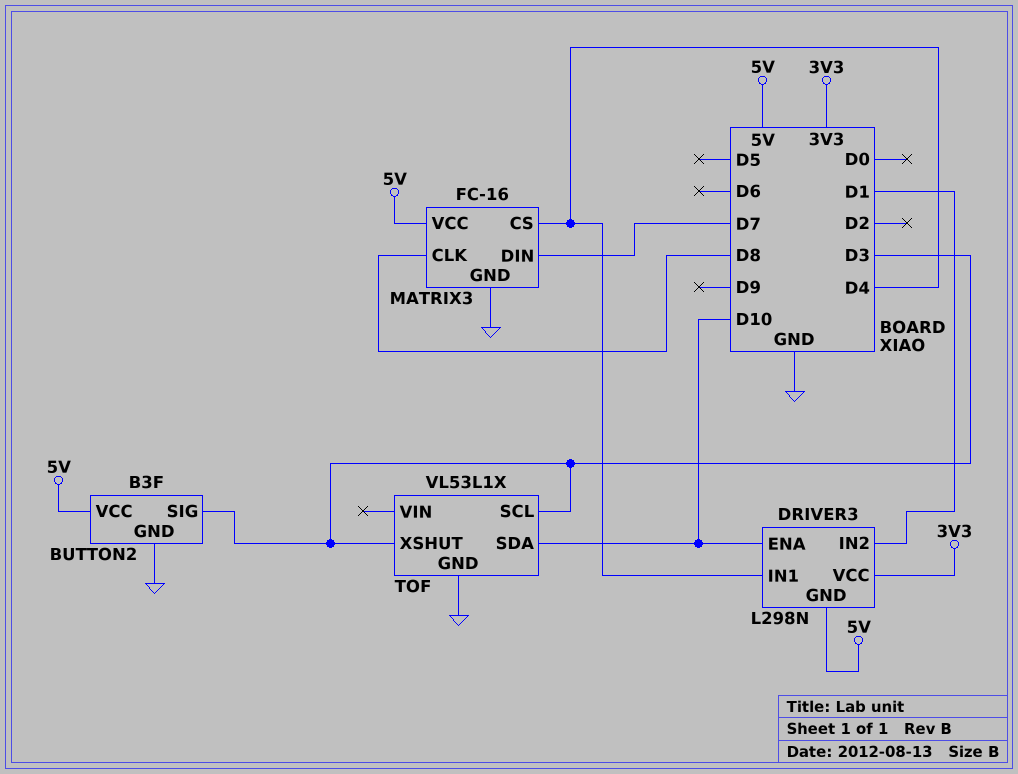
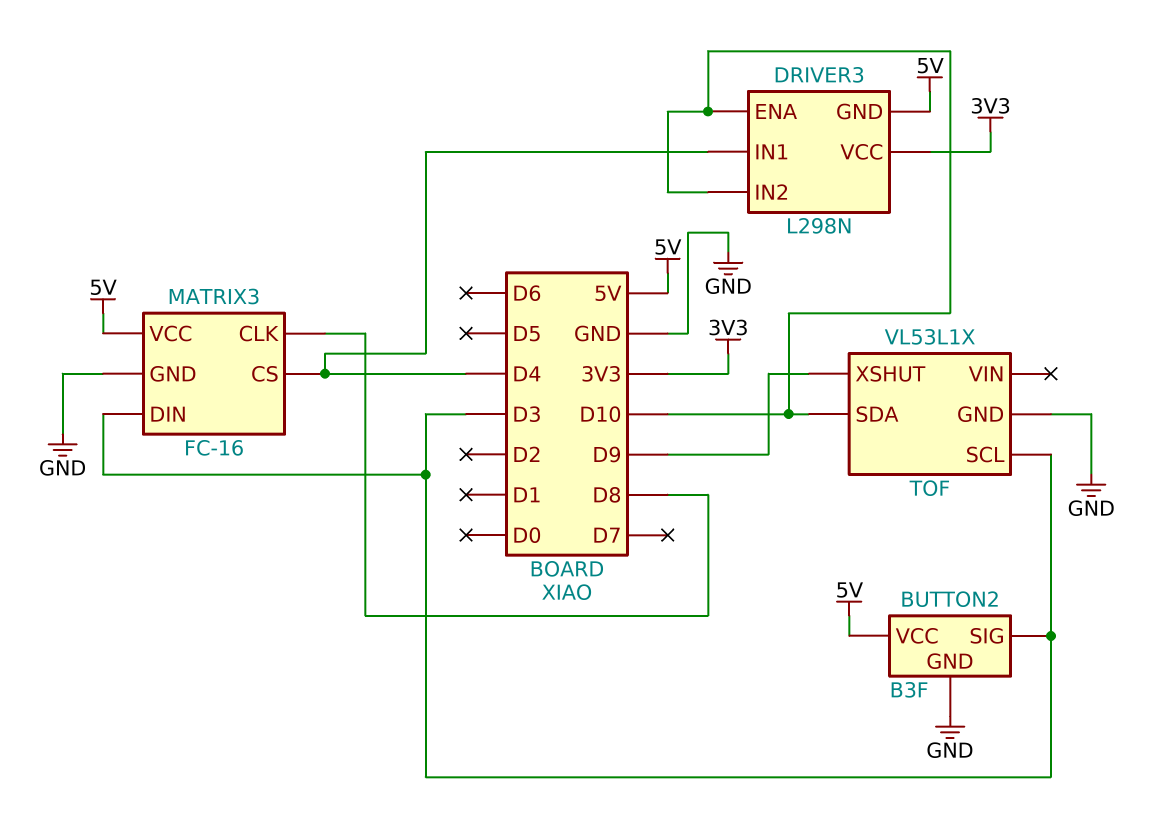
DRIVER3 pin IN2: D1 -> D10
MATRIX3 pin DIN: D7 -> D3
TOF pin XSHUT: D3 -> D9

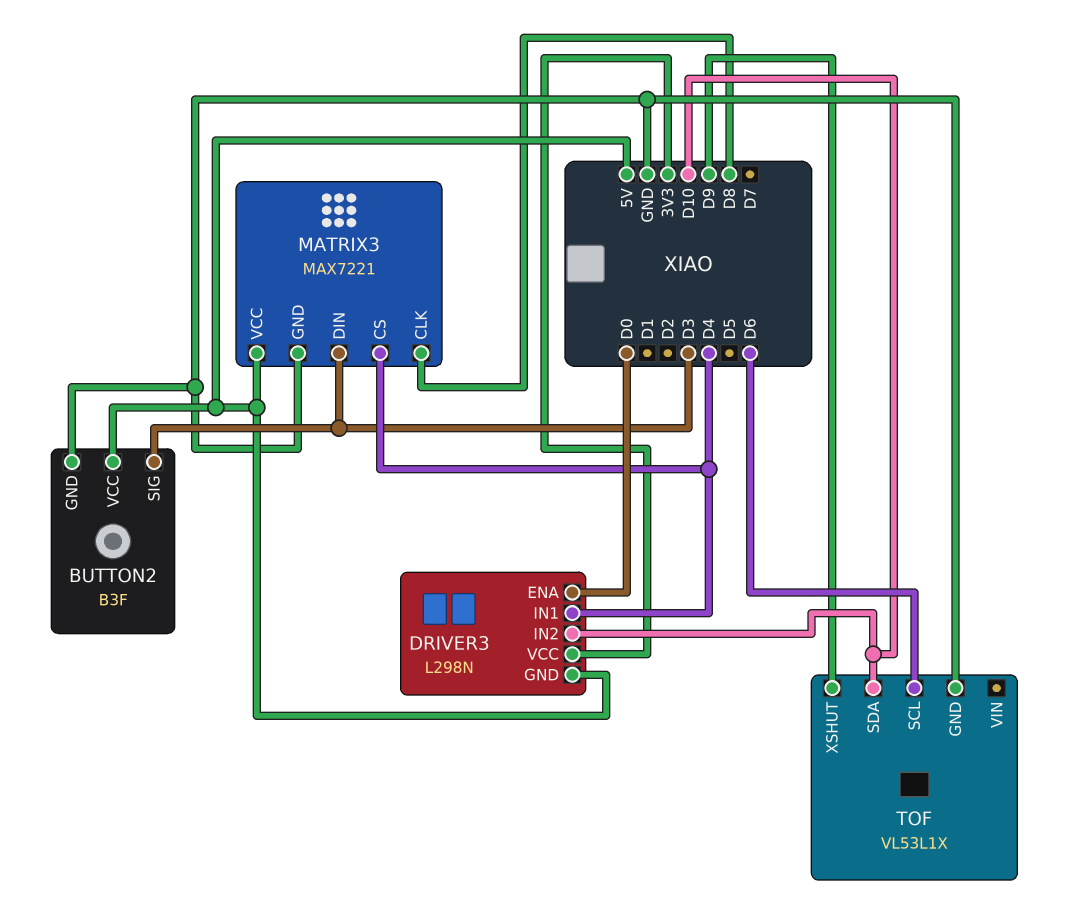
DRIVER3 pin ENA: D10 -> D0
MATRIX3: FC-16 -> MAX7221
TOF pin SCL: D3 -> D6

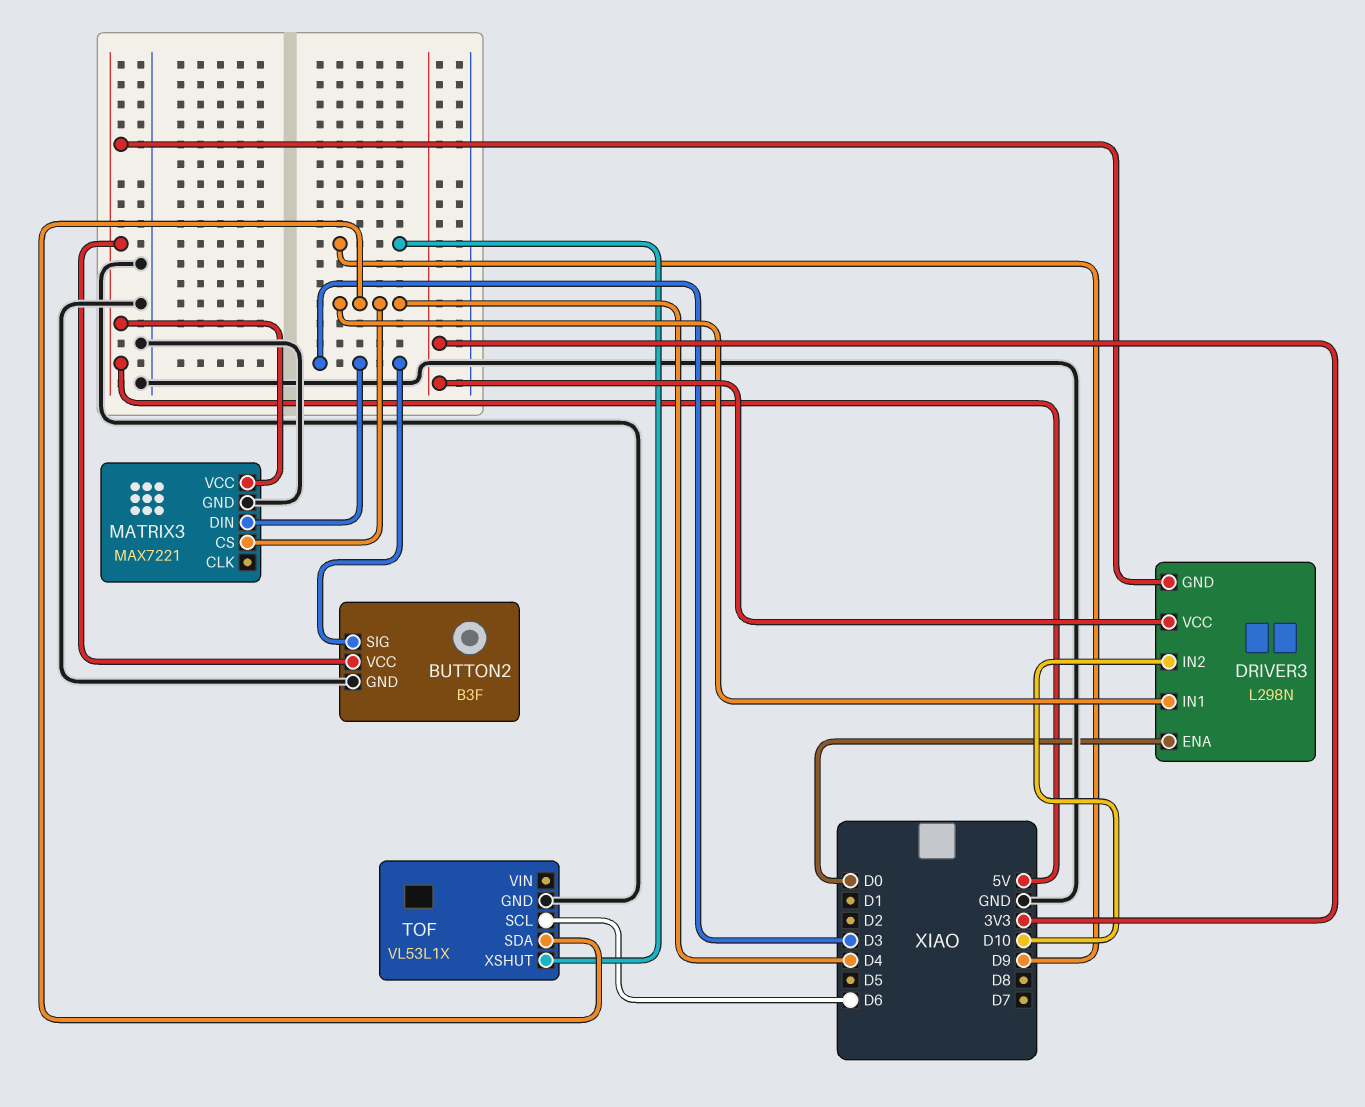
MATRIX3 pin CLK: D8 -> none
TOF pin SDA: D10 -> D4

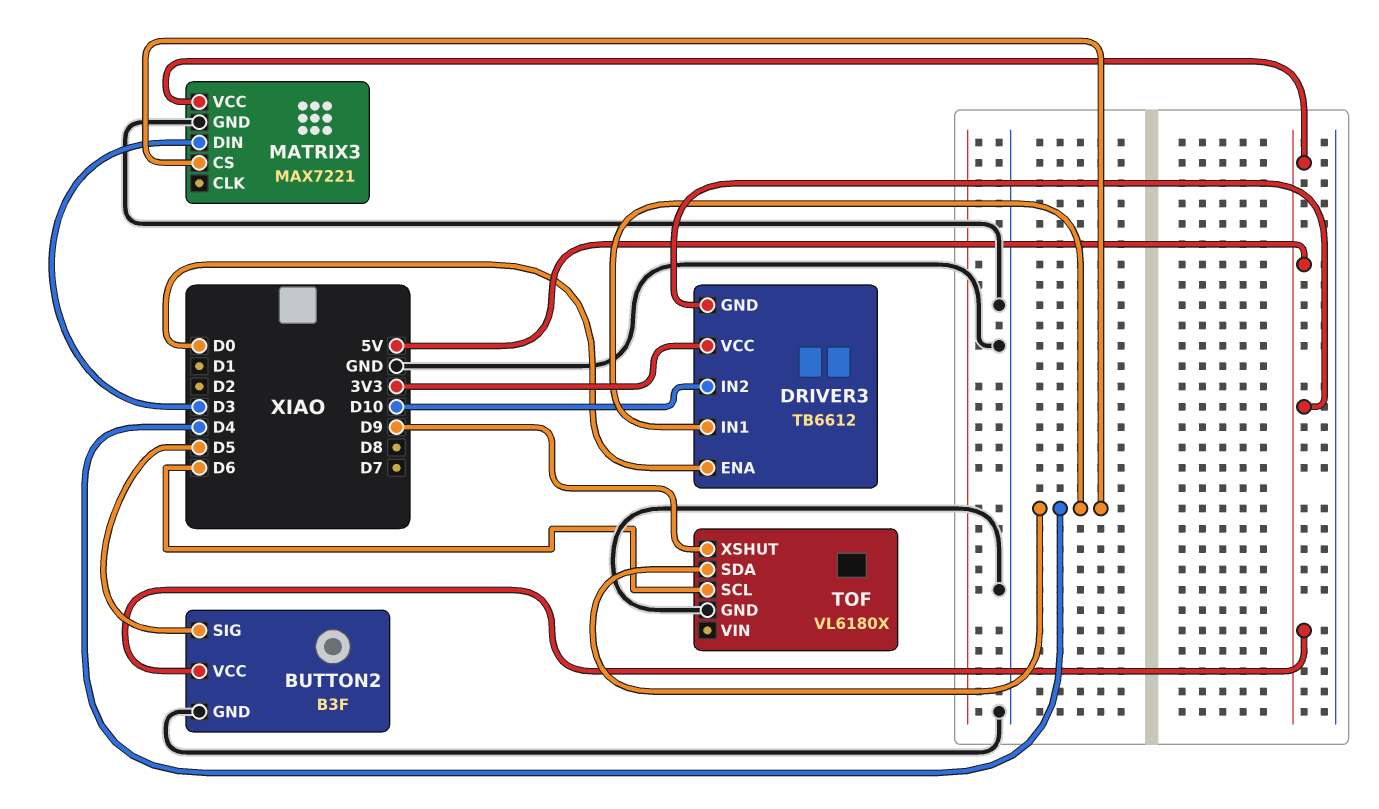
BUTTON2 pin SIG: D3 -> D5
DRIVER3: L298N -> TB6612
TOF: VL53L1X -> VL6180X

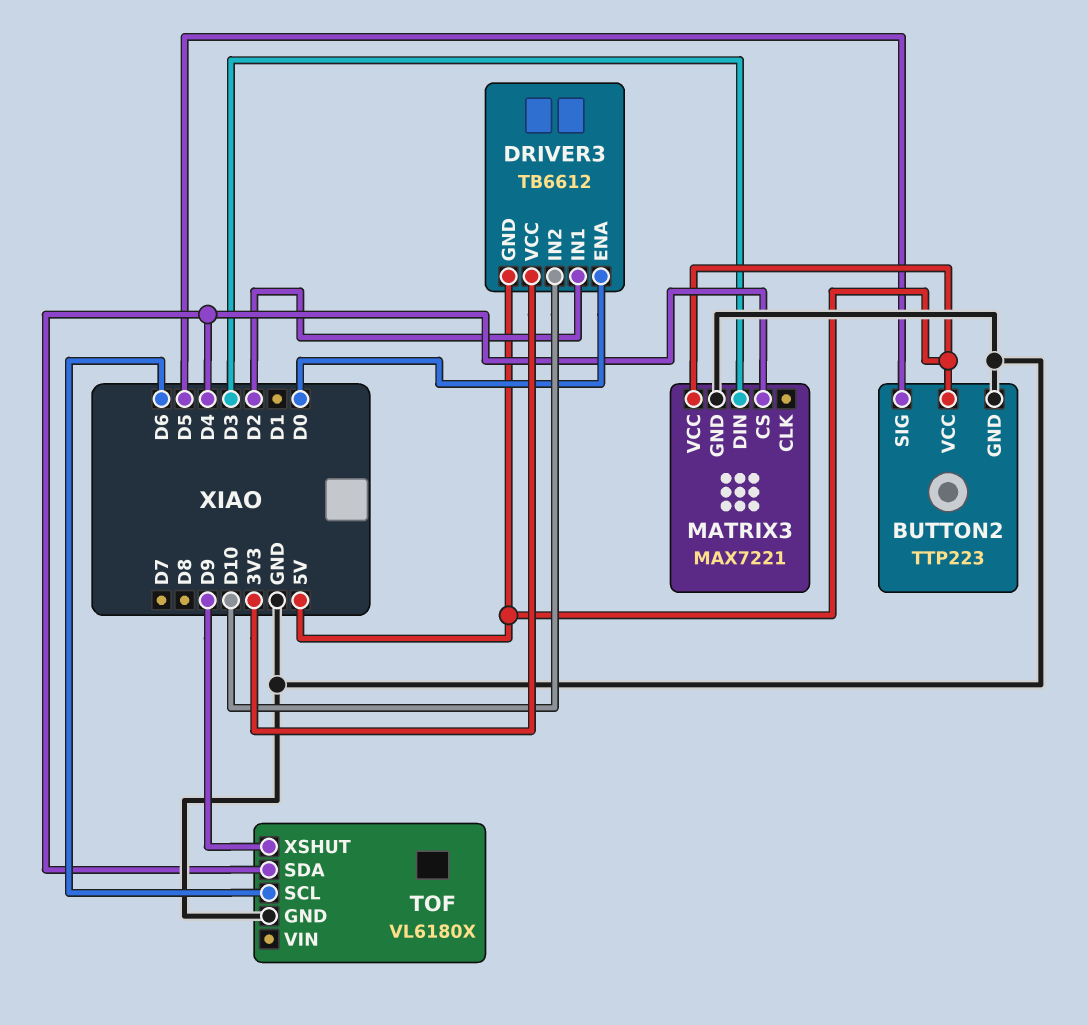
BUTTON2: B3F -> TTP223
DRIVER3 pin IN1: D4 -> D2

